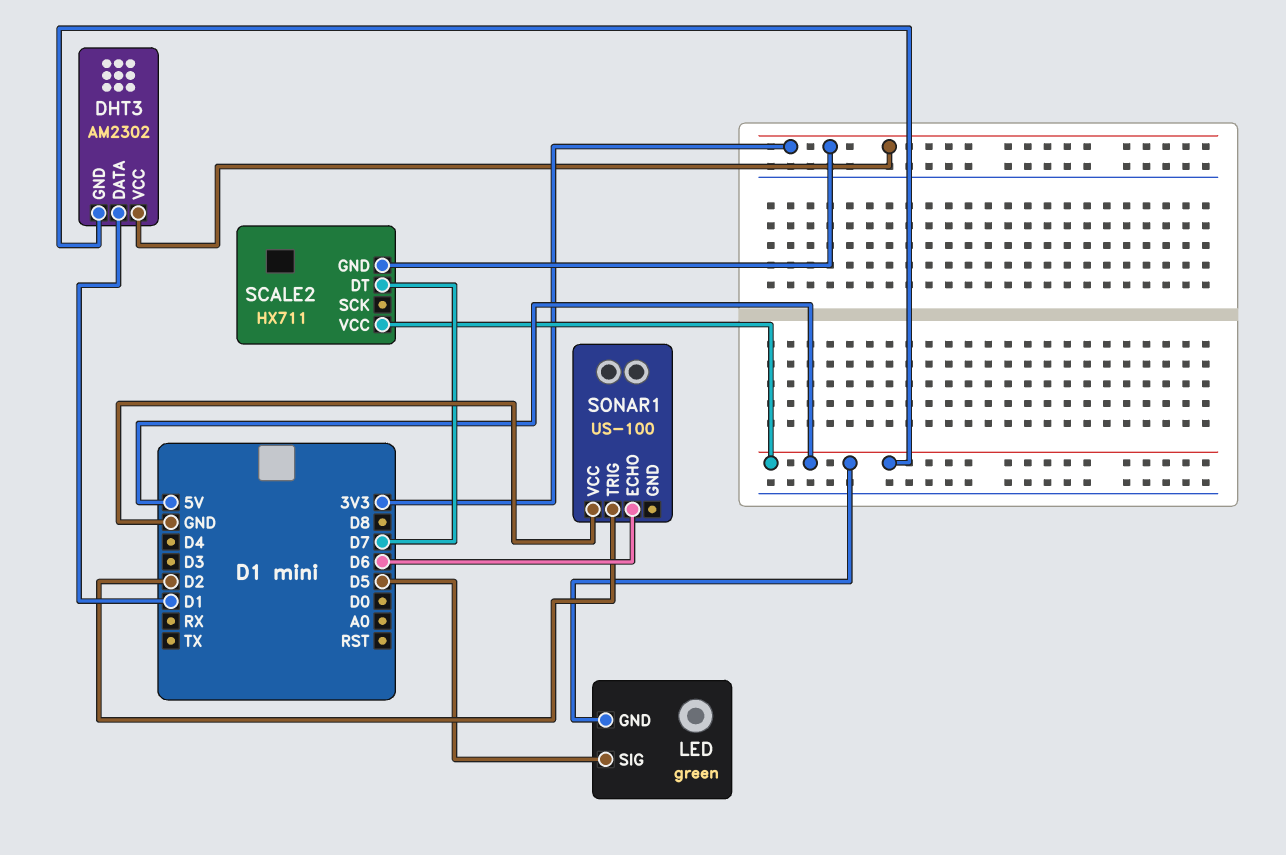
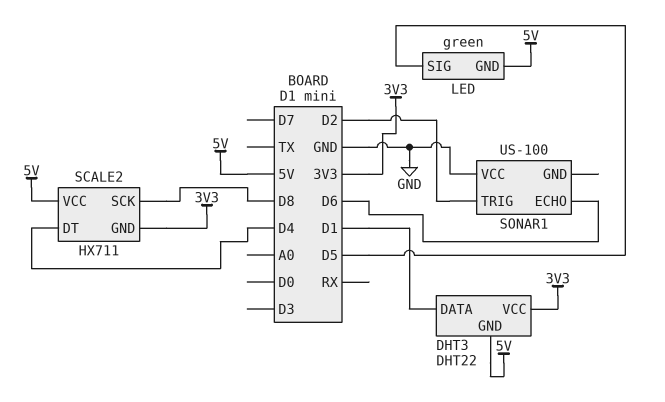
DHT3: AM2302 -> DHT22
SCALE2 pin DT: D7 -> D4
SCALE2 pin SCK: none -> D8

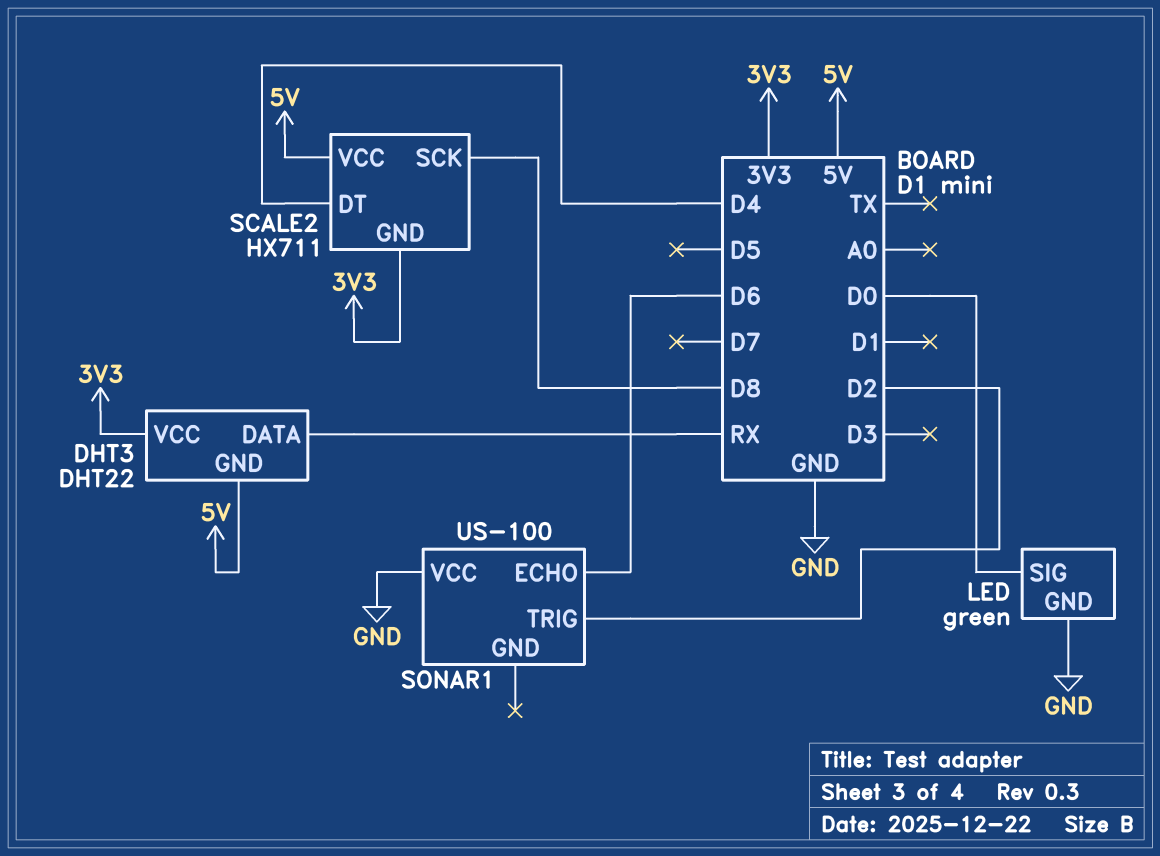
DHT3 pin DATA: D1 -> RX
LED pin GND: 5V -> GND
LED pin SIG: D5 -> D0

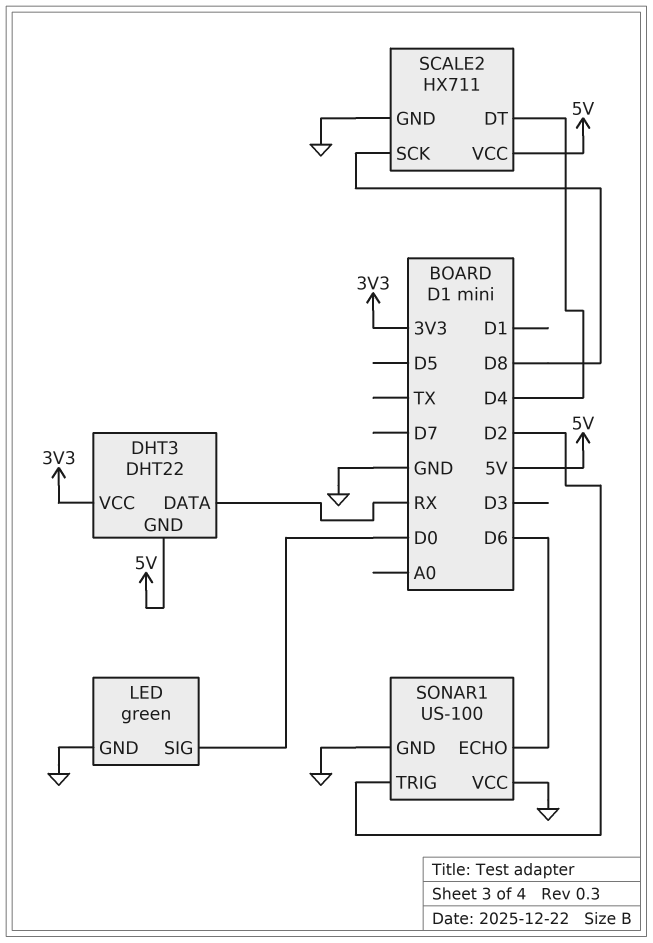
SCALE2 pin GND: 3V3 -> GND
SONAR1 pin GND: none -> GND

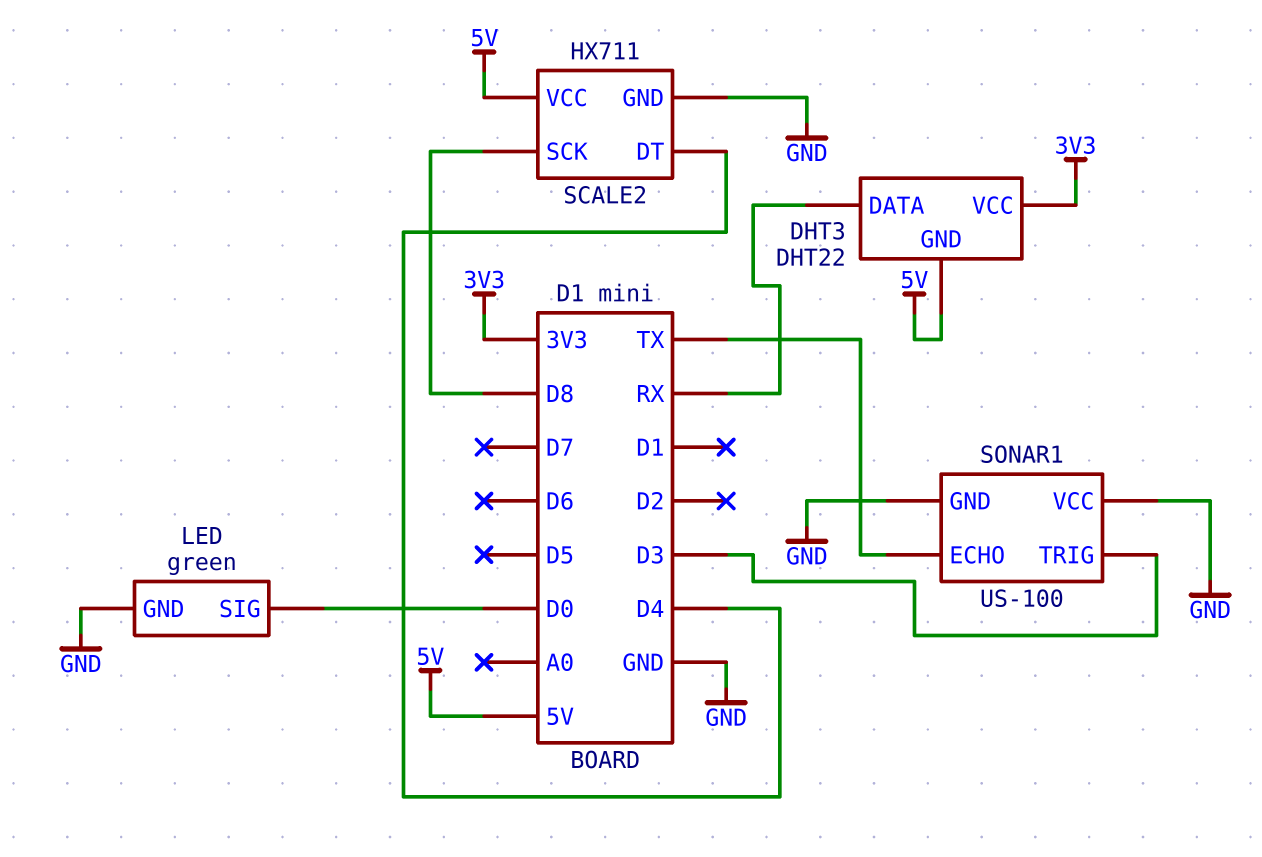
SONAR1 pin ECHO: D6 -> TX
SONAR1 pin TRIG: D2 -> D3

